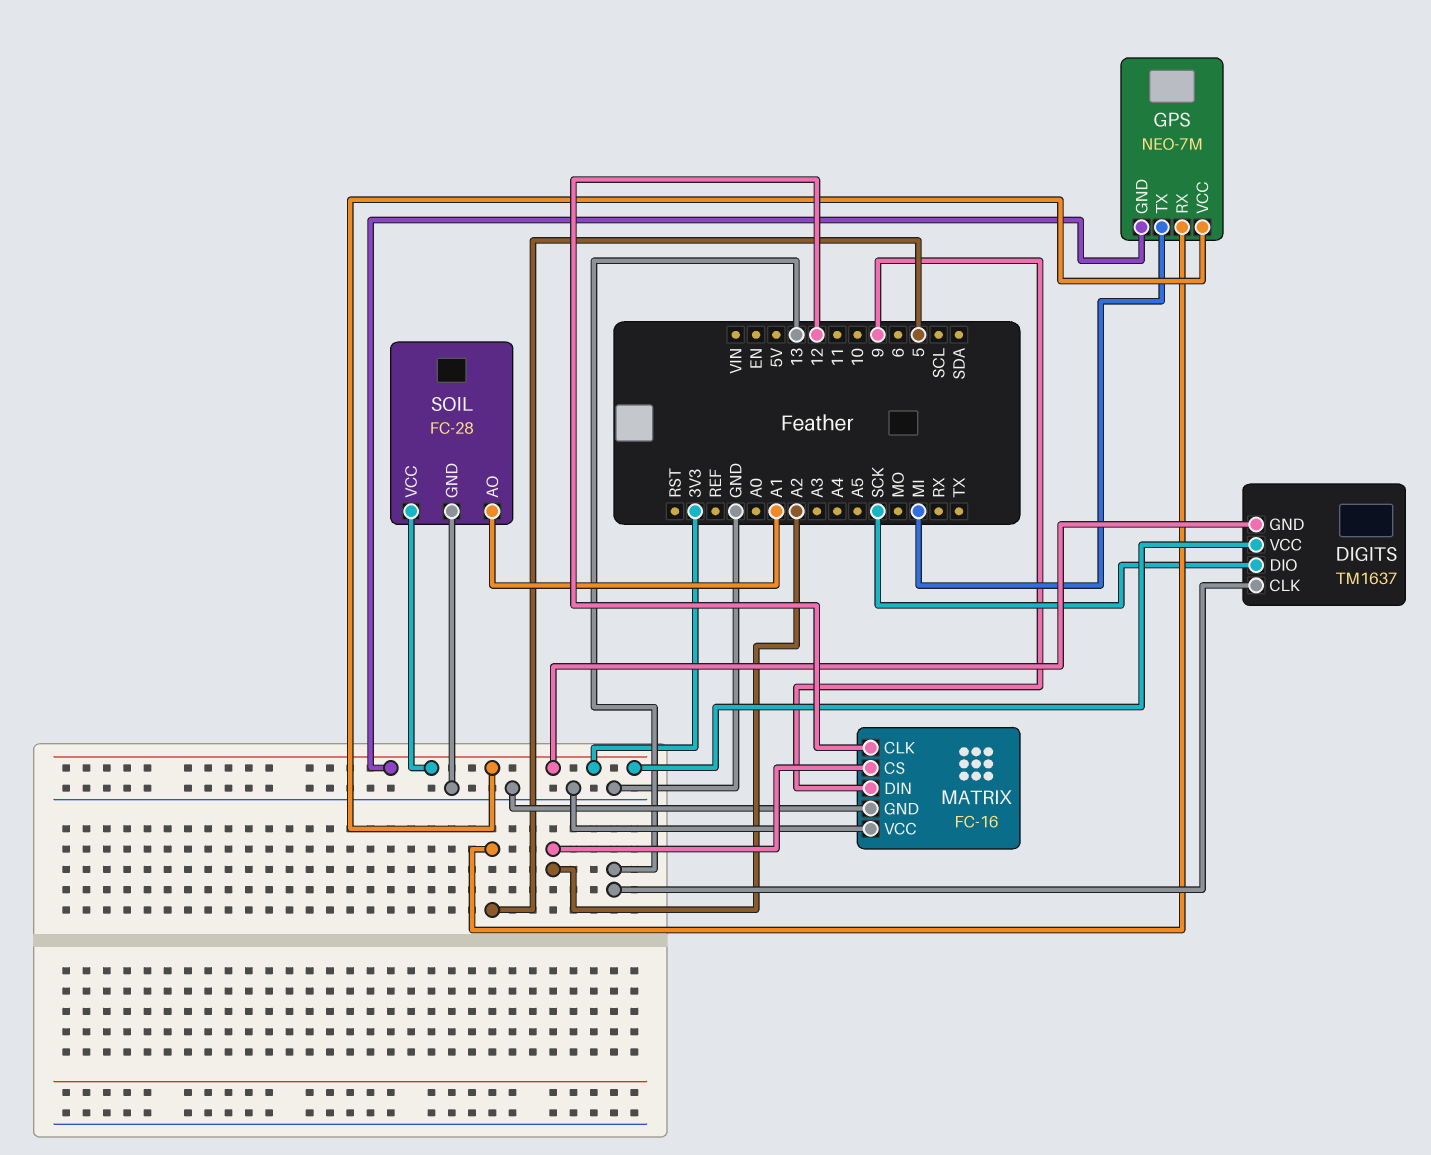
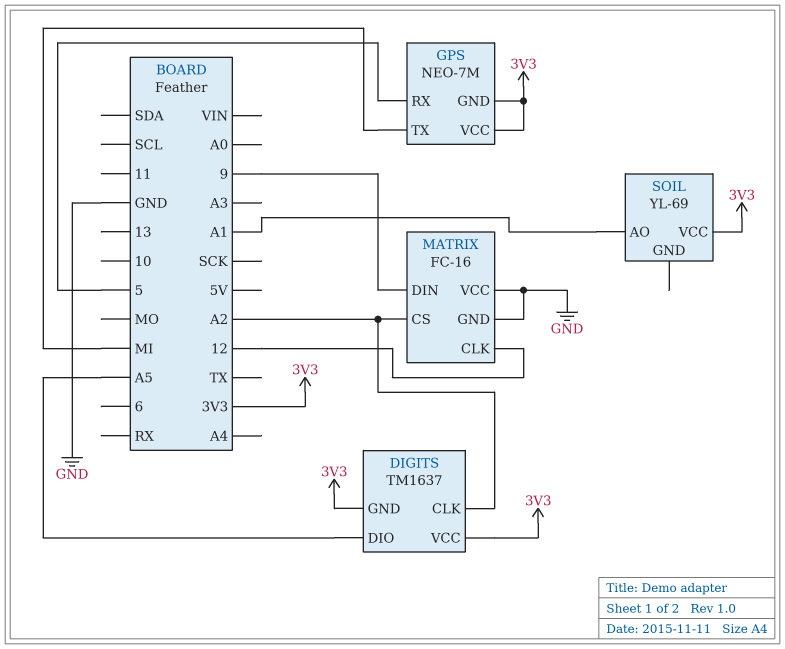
DIGITS pin CLK: 13 -> A2
DIGITS pin DIO: SCK -> A5
SOIL: FC-28 -> YL-69
SOIL pin GND: GND -> none

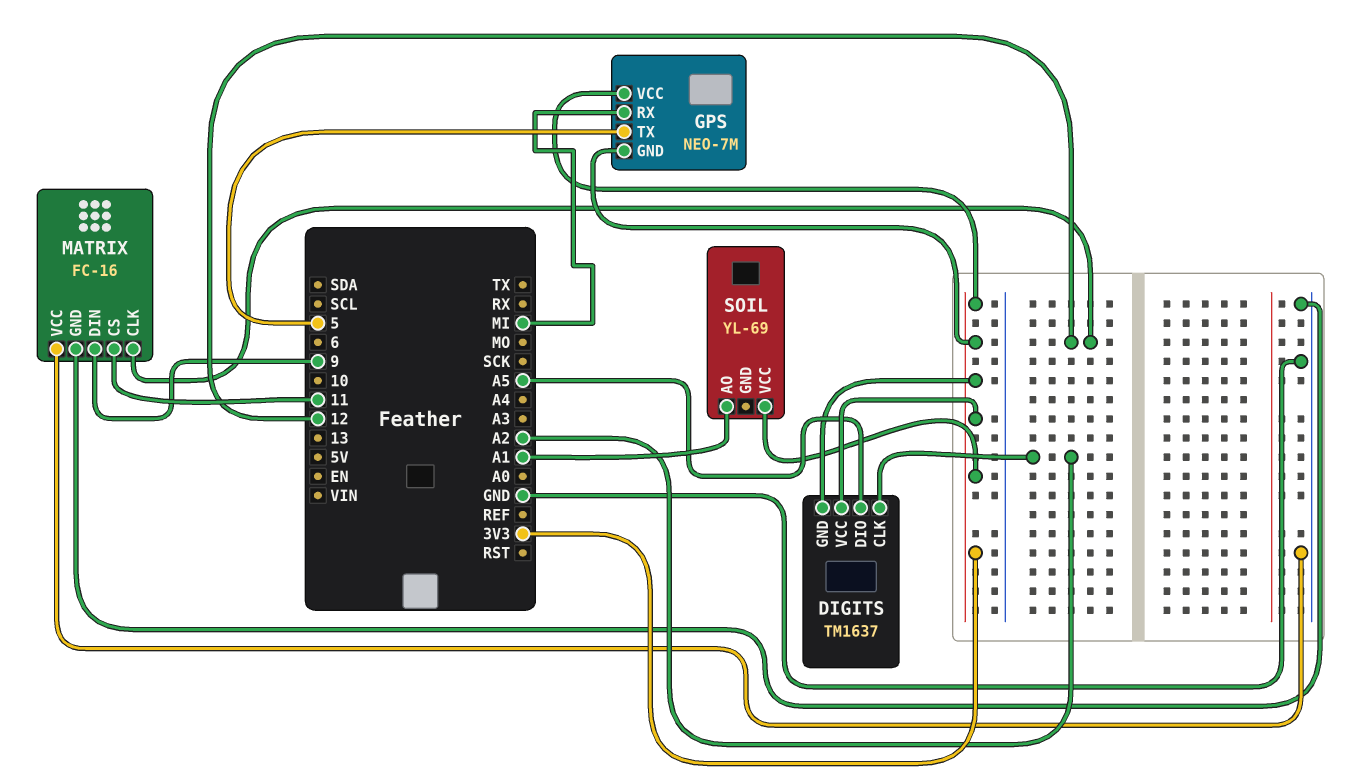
GPS pin RX: 5 -> MI
GPS pin TX: MI -> 5
MATRIX pin CS: A2 -> 11

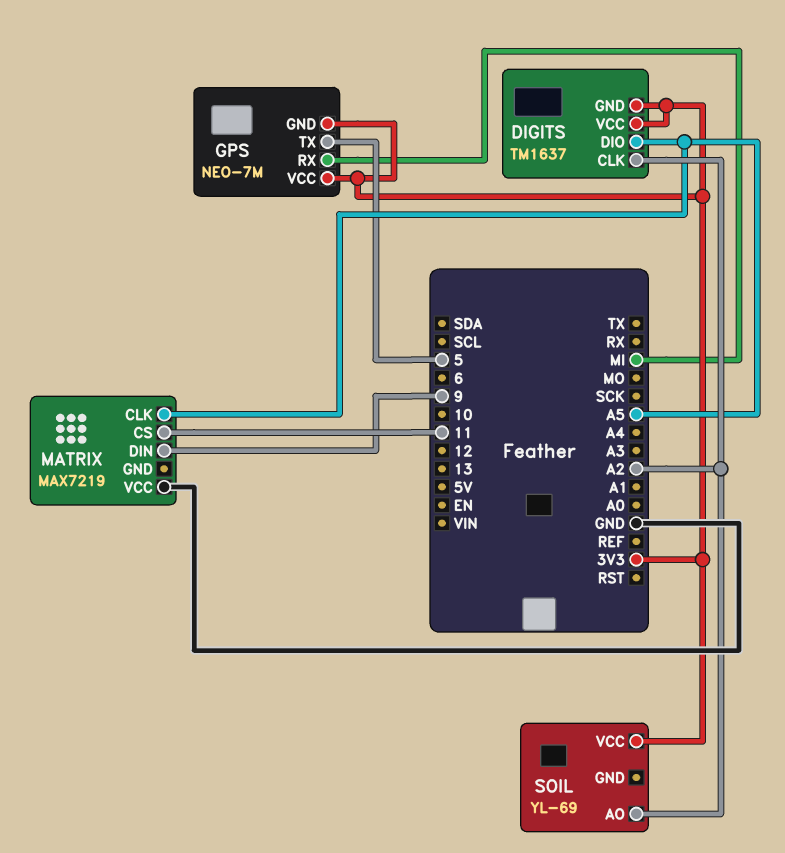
MATRIX: FC-16 -> MAX7219
MATRIX pin CLK: 12 -> A5
MATRIX pin GND: GND -> none
SOIL pin AO: A1 -> A2

